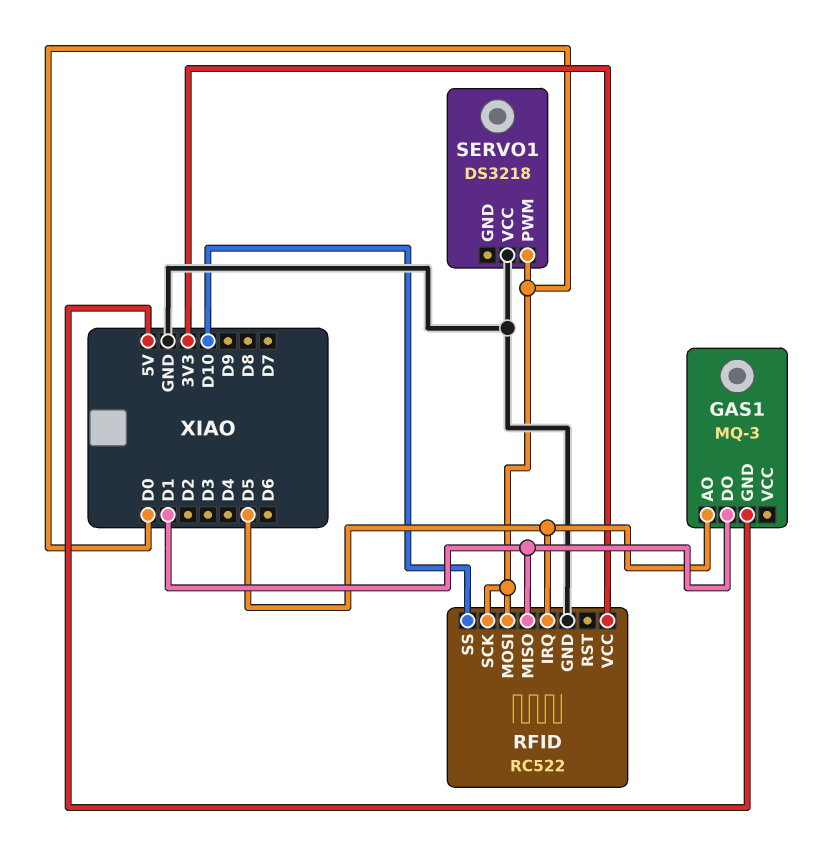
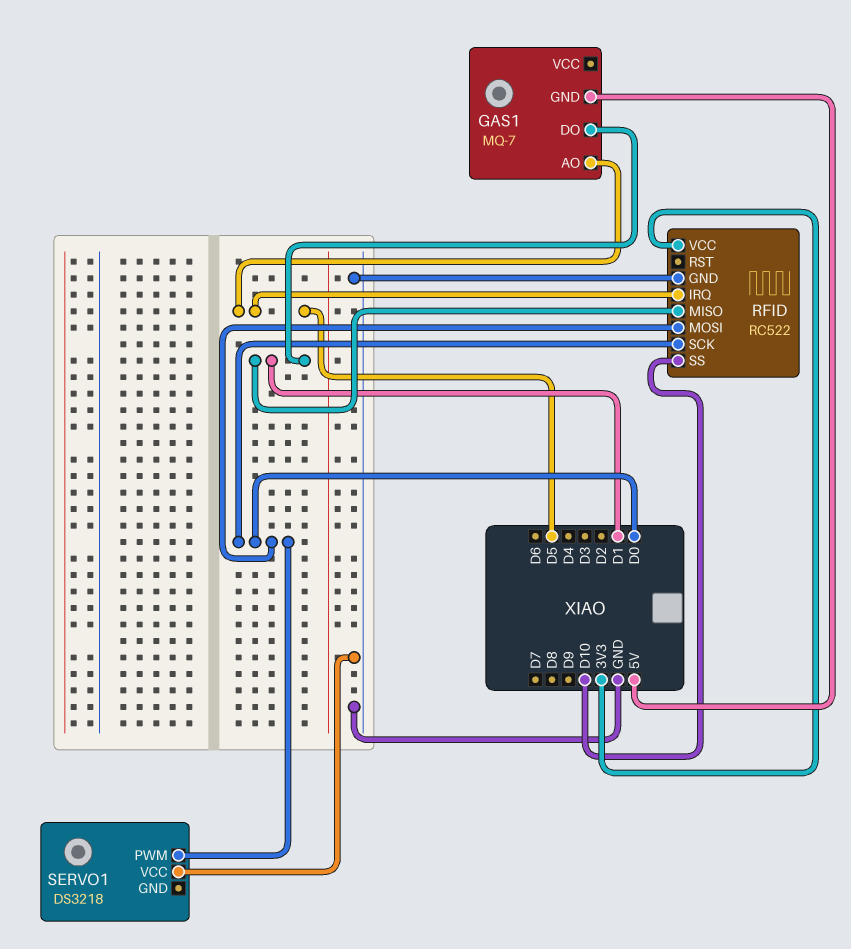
GAS1: MQ-3 -> MQ-7

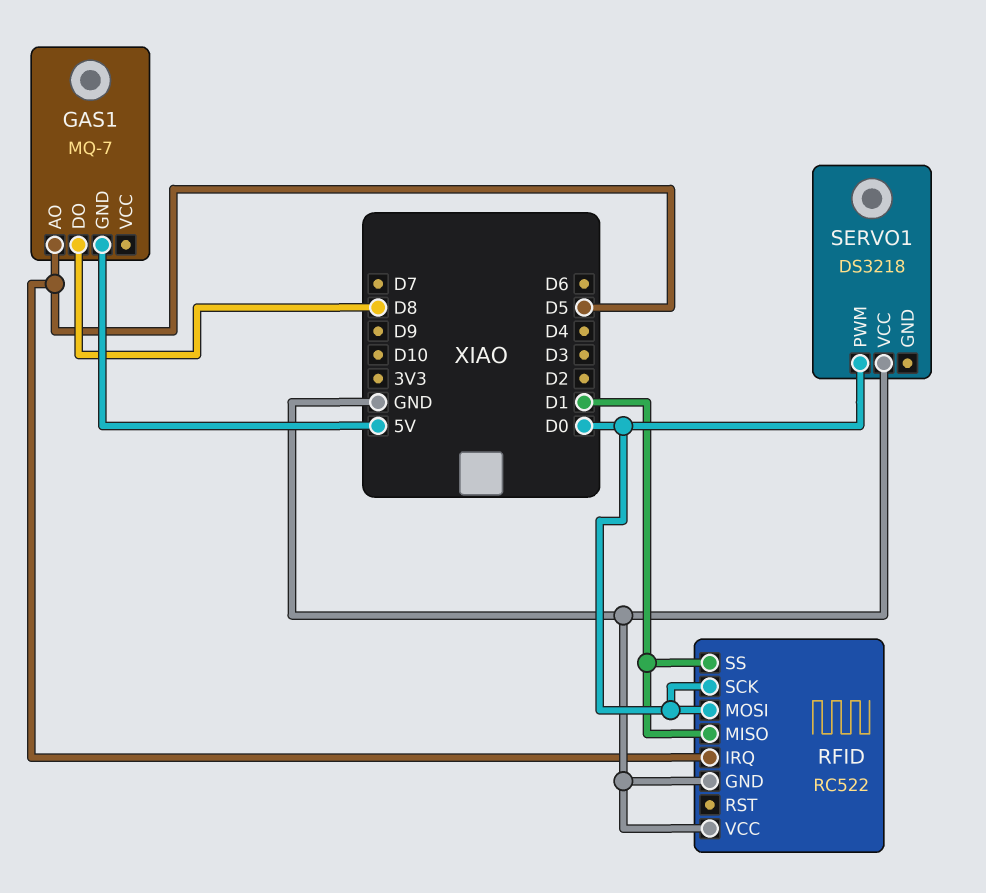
GAS1 pin DO: D1 -> D8
RFID pin SS: D10 -> D1
RFID pin VCC: 3V3 -> GND

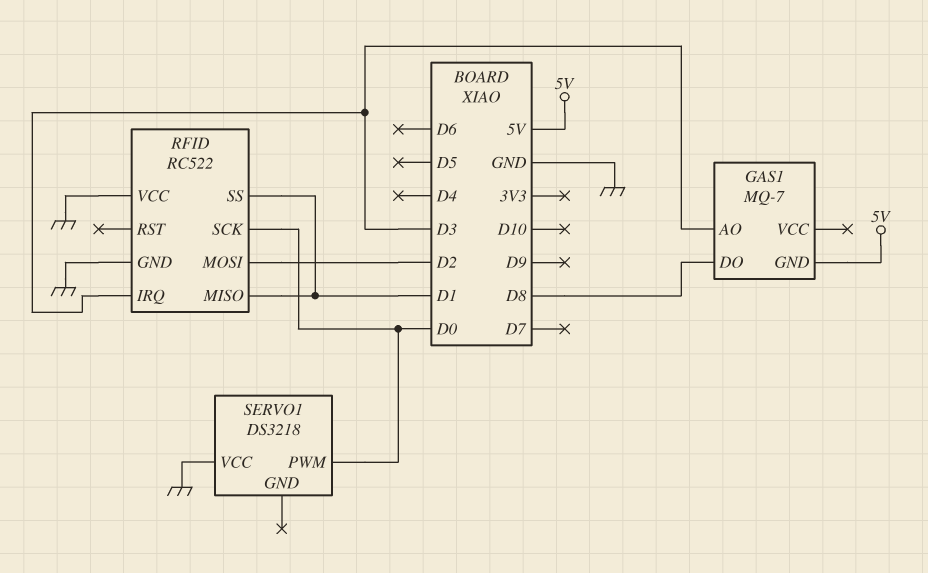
GAS1 pin AO: D5 -> D3
RFID pin IRQ: D5 -> D3
RFID pin MOSI: D0 -> D2

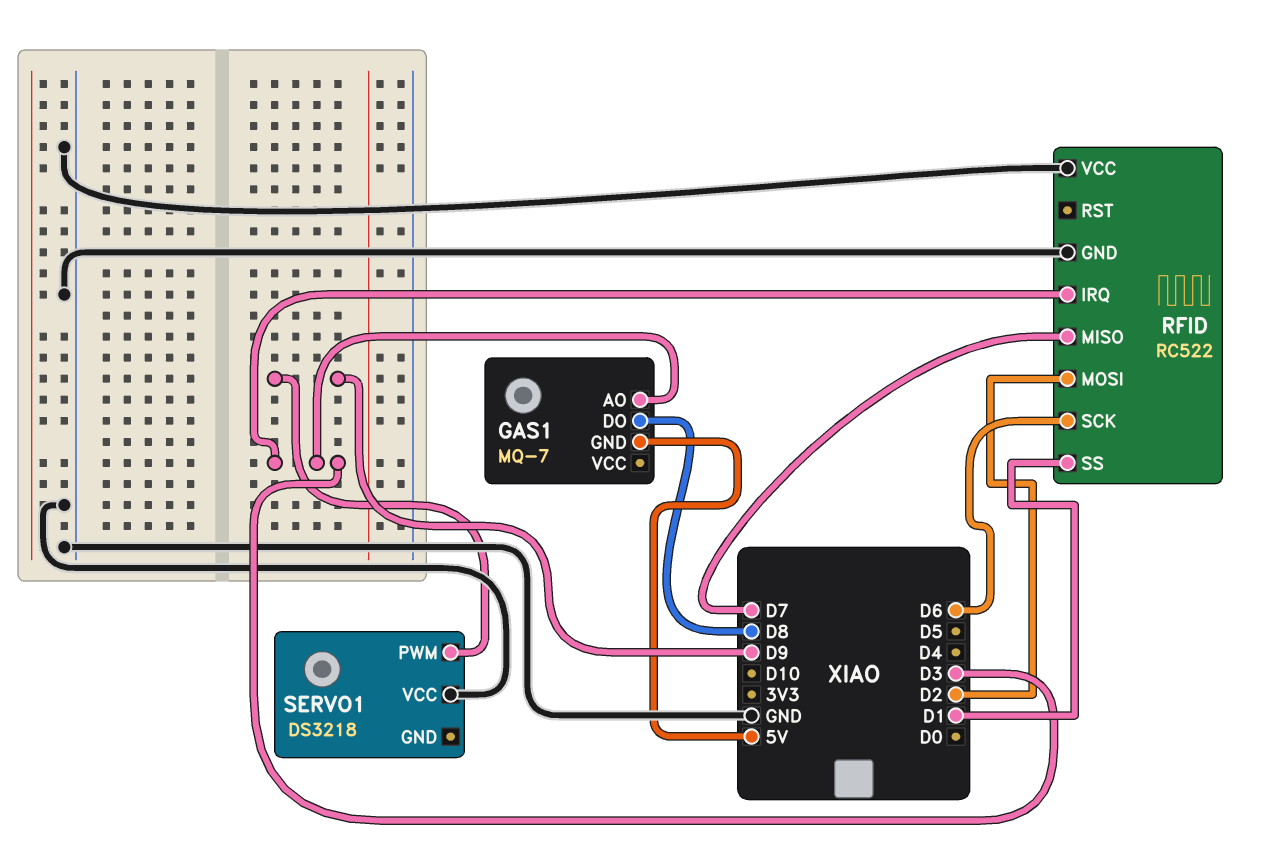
RFID pin MISO: D1 -> D7
RFID pin SCK: D0 -> D6
SERVO1 pin PWM: D0 -> D9

